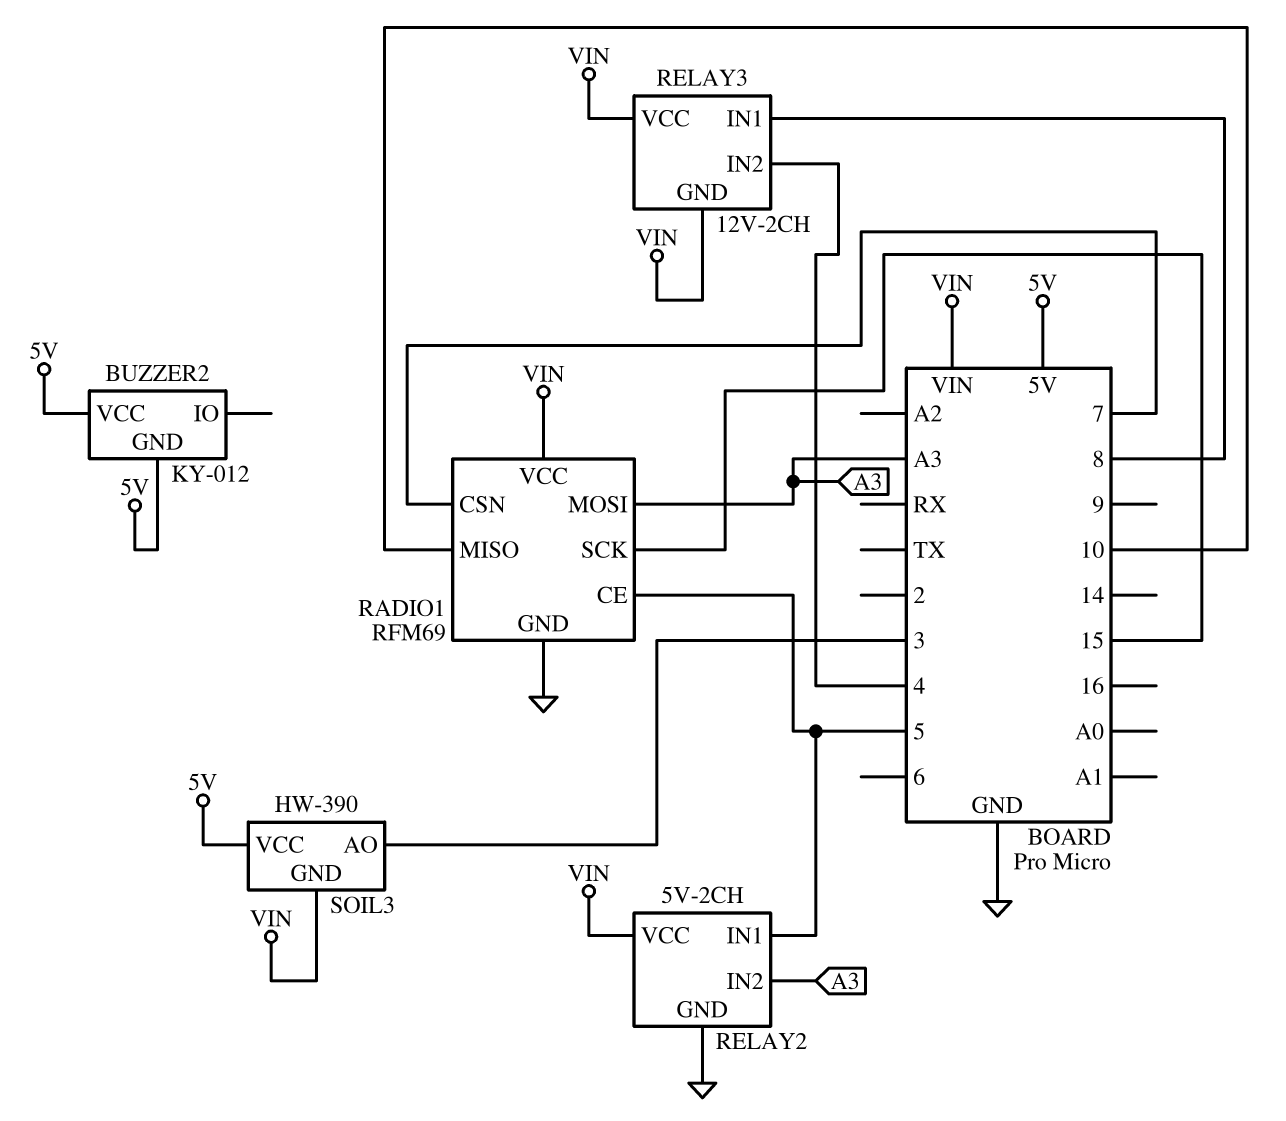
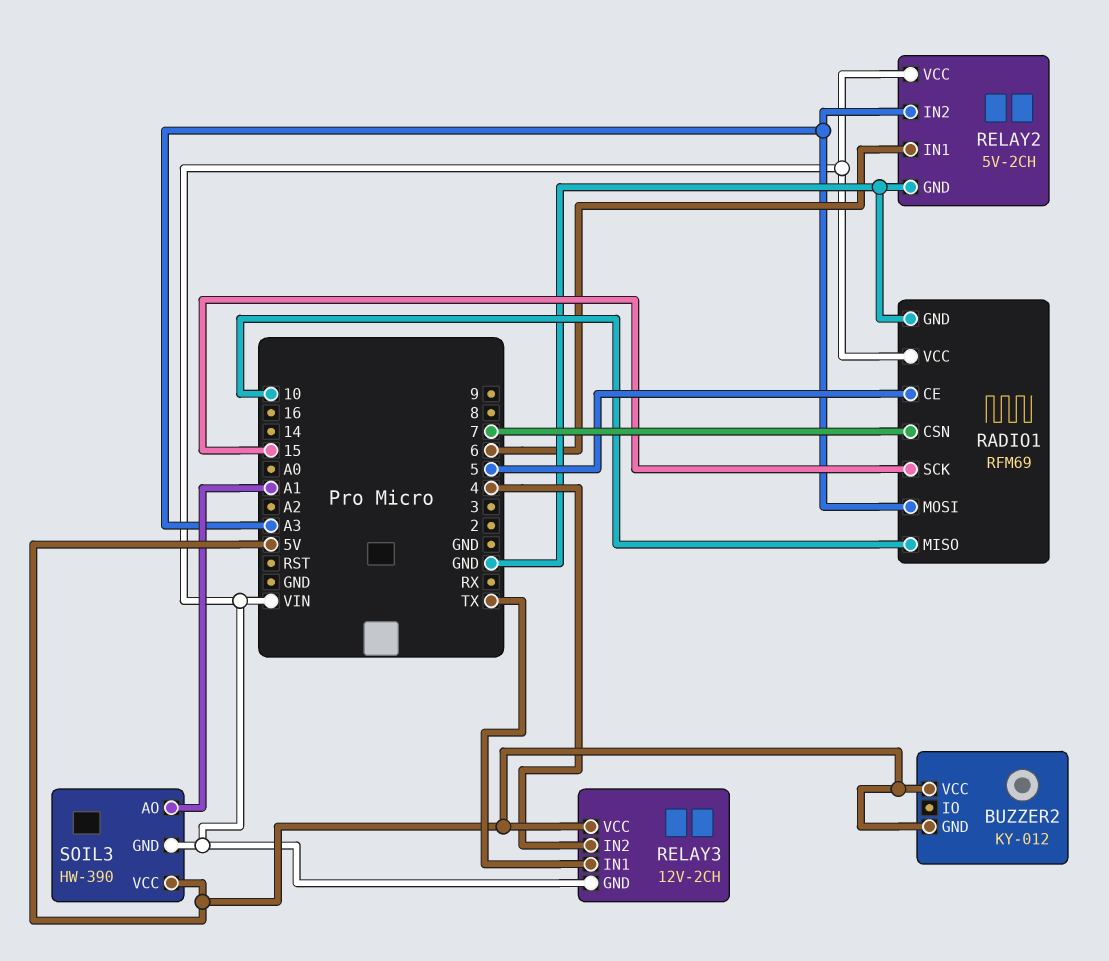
RELAY2 pin IN1: 5 -> 6
RELAY3 pin IN1: 8 -> TX
RELAY3 pin VCC: VIN -> 5V
SOIL3 pin AO: 3 -> A1

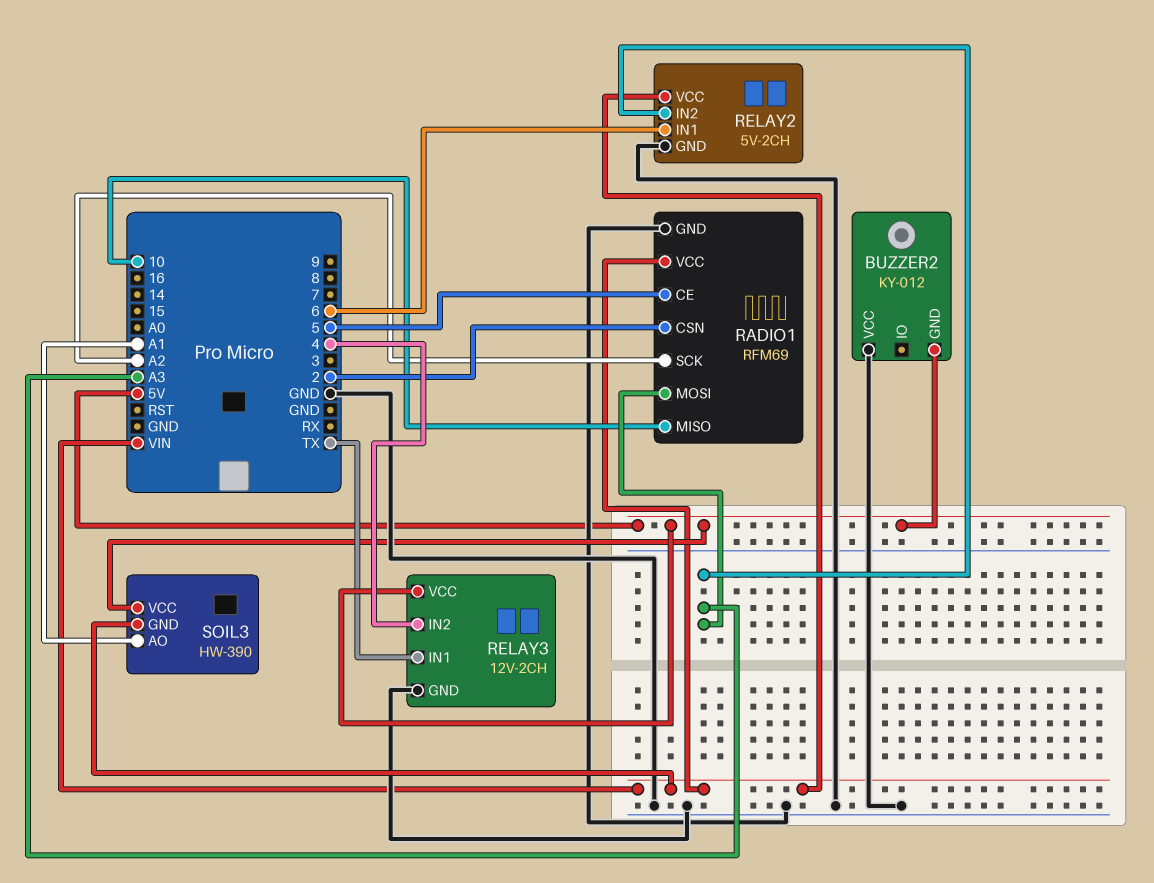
BUZZER2 pin VCC: 5V -> GND
RADIO1 pin CSN: 7 -> 2
RADIO1 pin SCK: 15 -> A2
RELAY3 pin GND: VIN -> GND

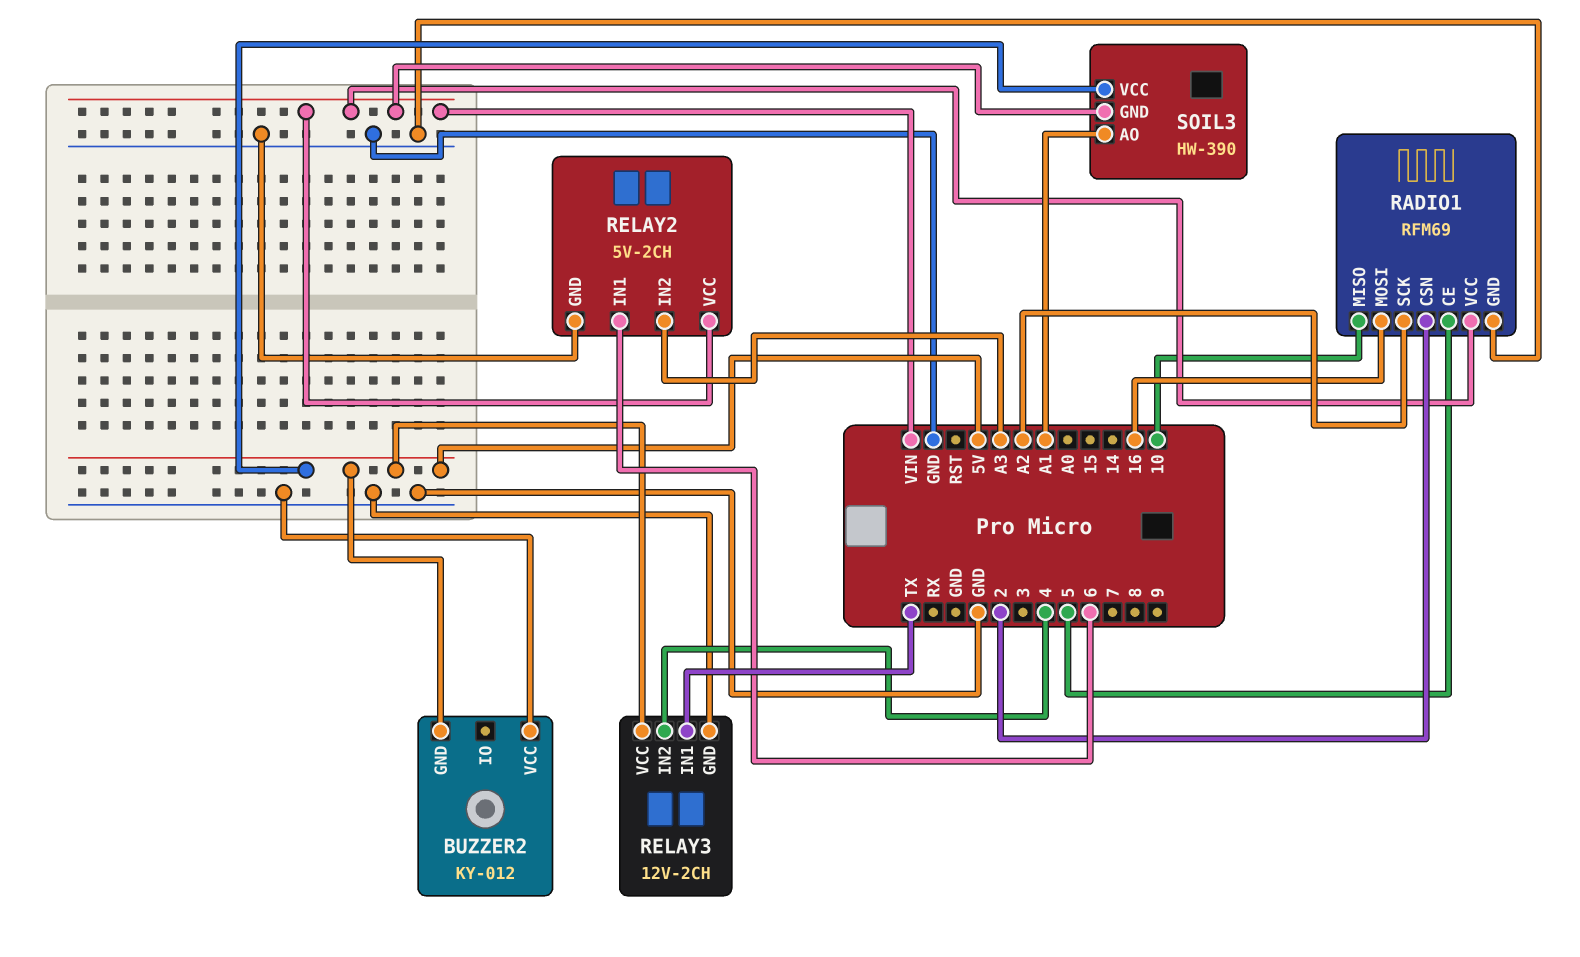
RADIO1 pin MOSI: A3 -> 16

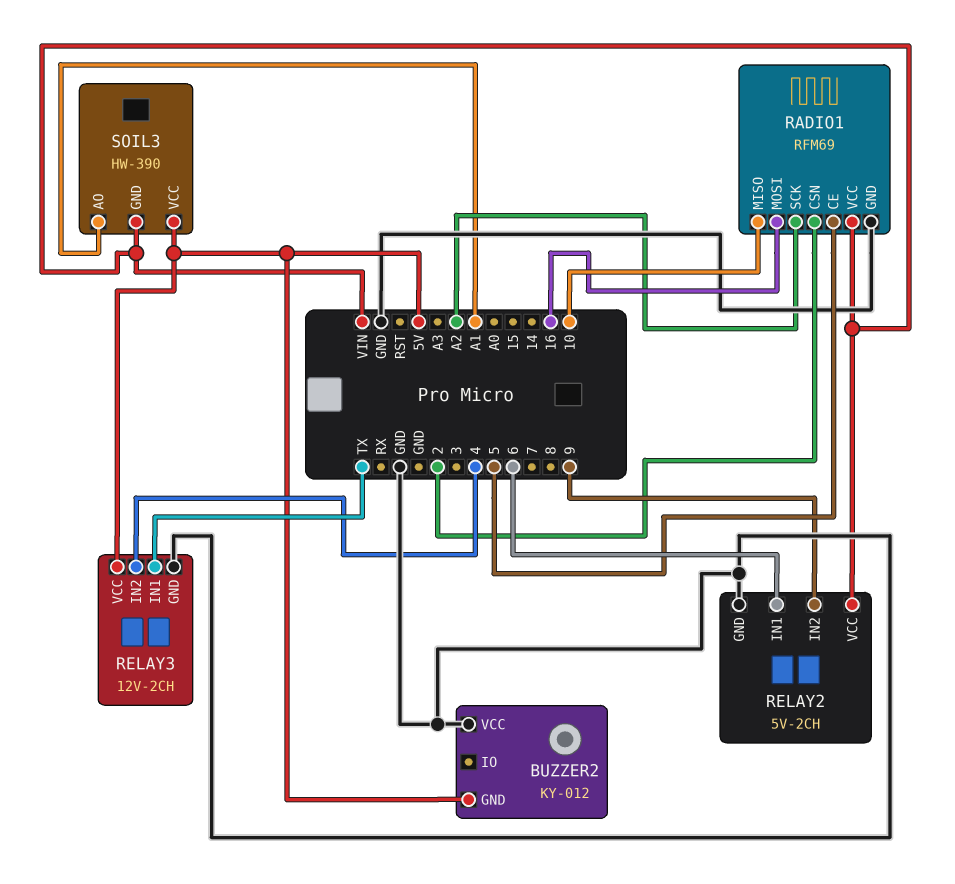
RELAY2 pin IN2: A3 -> 9

